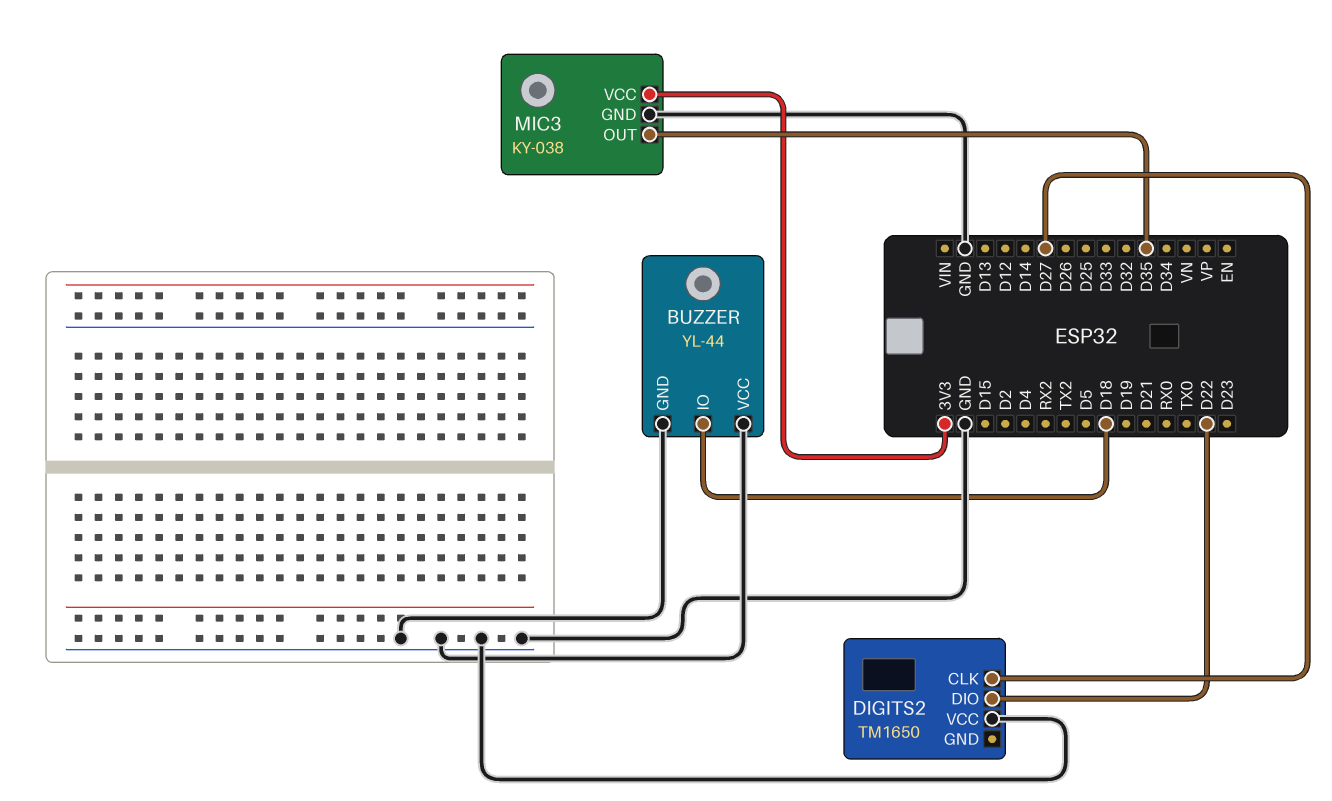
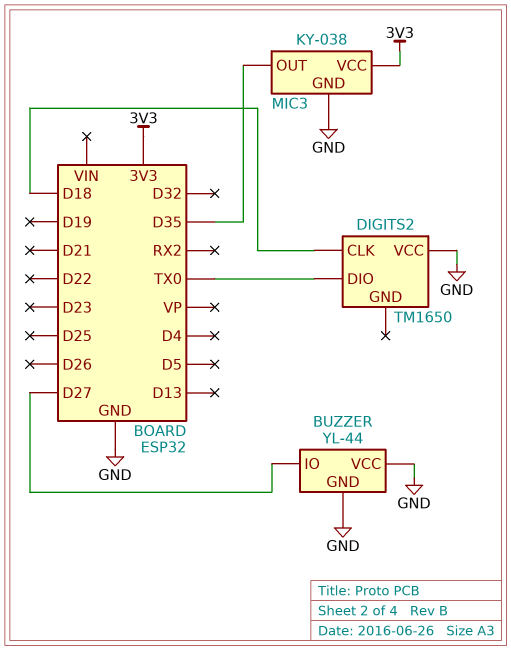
BUZZER pin IO: D18 -> D27
DIGITS2 pin CLK: D27 -> D18
DIGITS2 pin DIO: D22 -> TX0

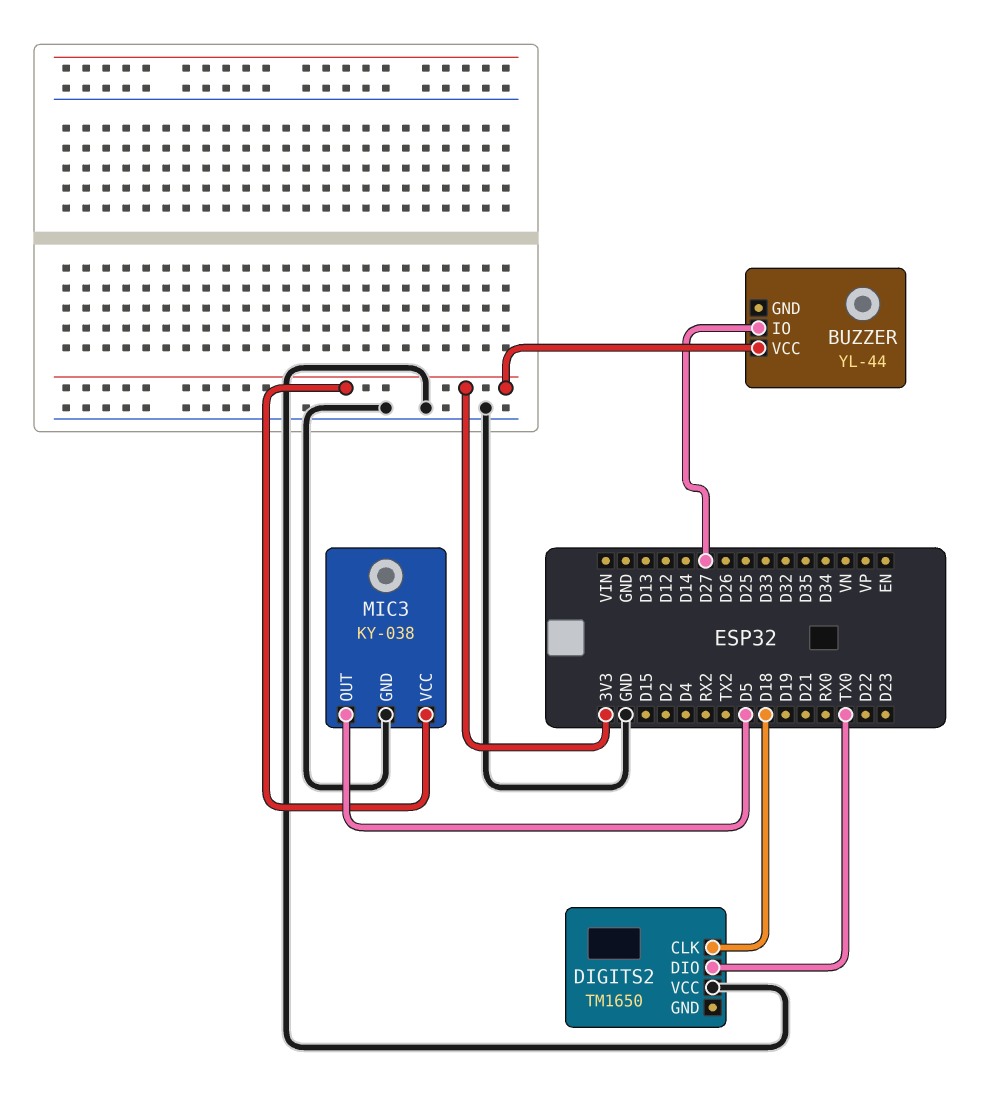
BUZZER pin GND: GND -> none
BUZZER pin VCC: GND -> 3V3
MIC3 pin OUT: D35 -> D5

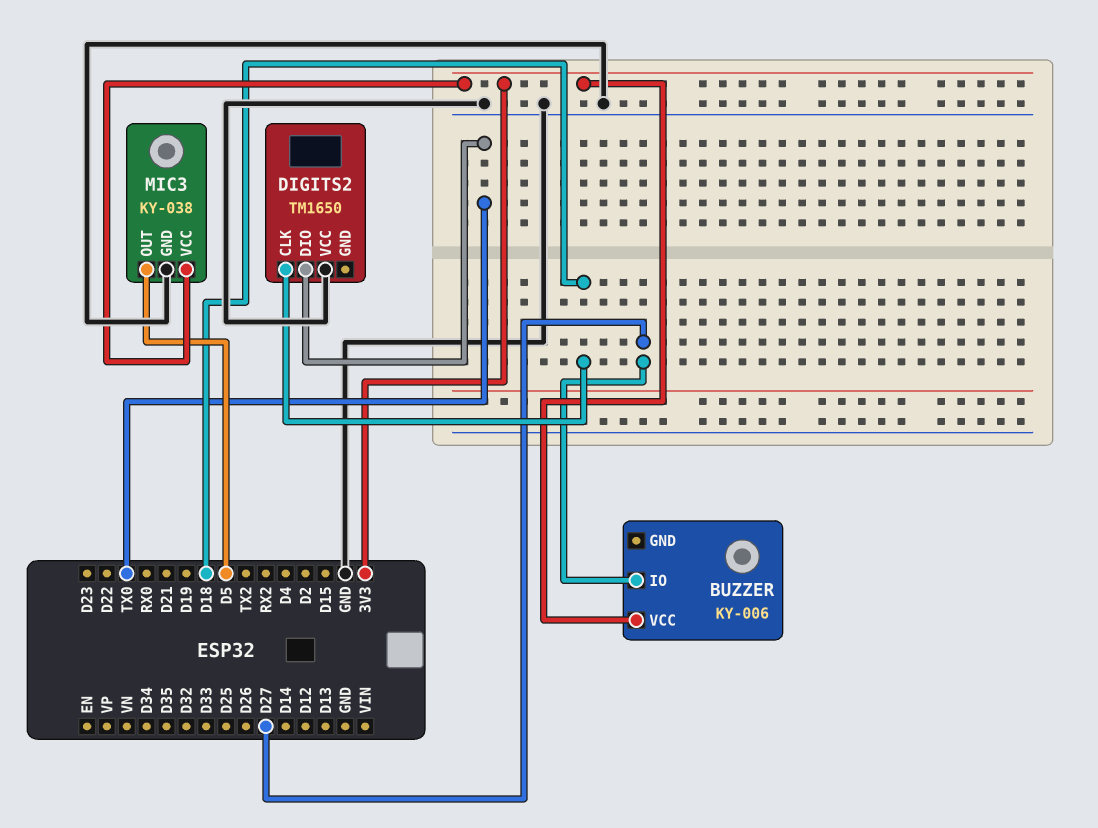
BUZZER: YL-44 -> KY-006

